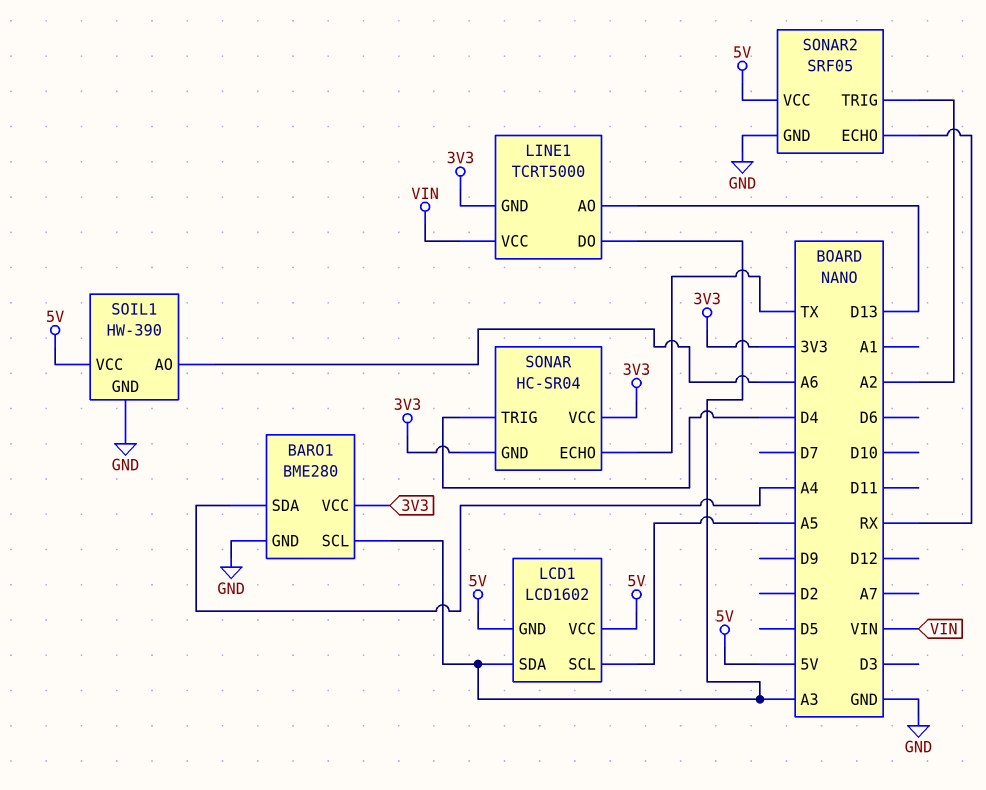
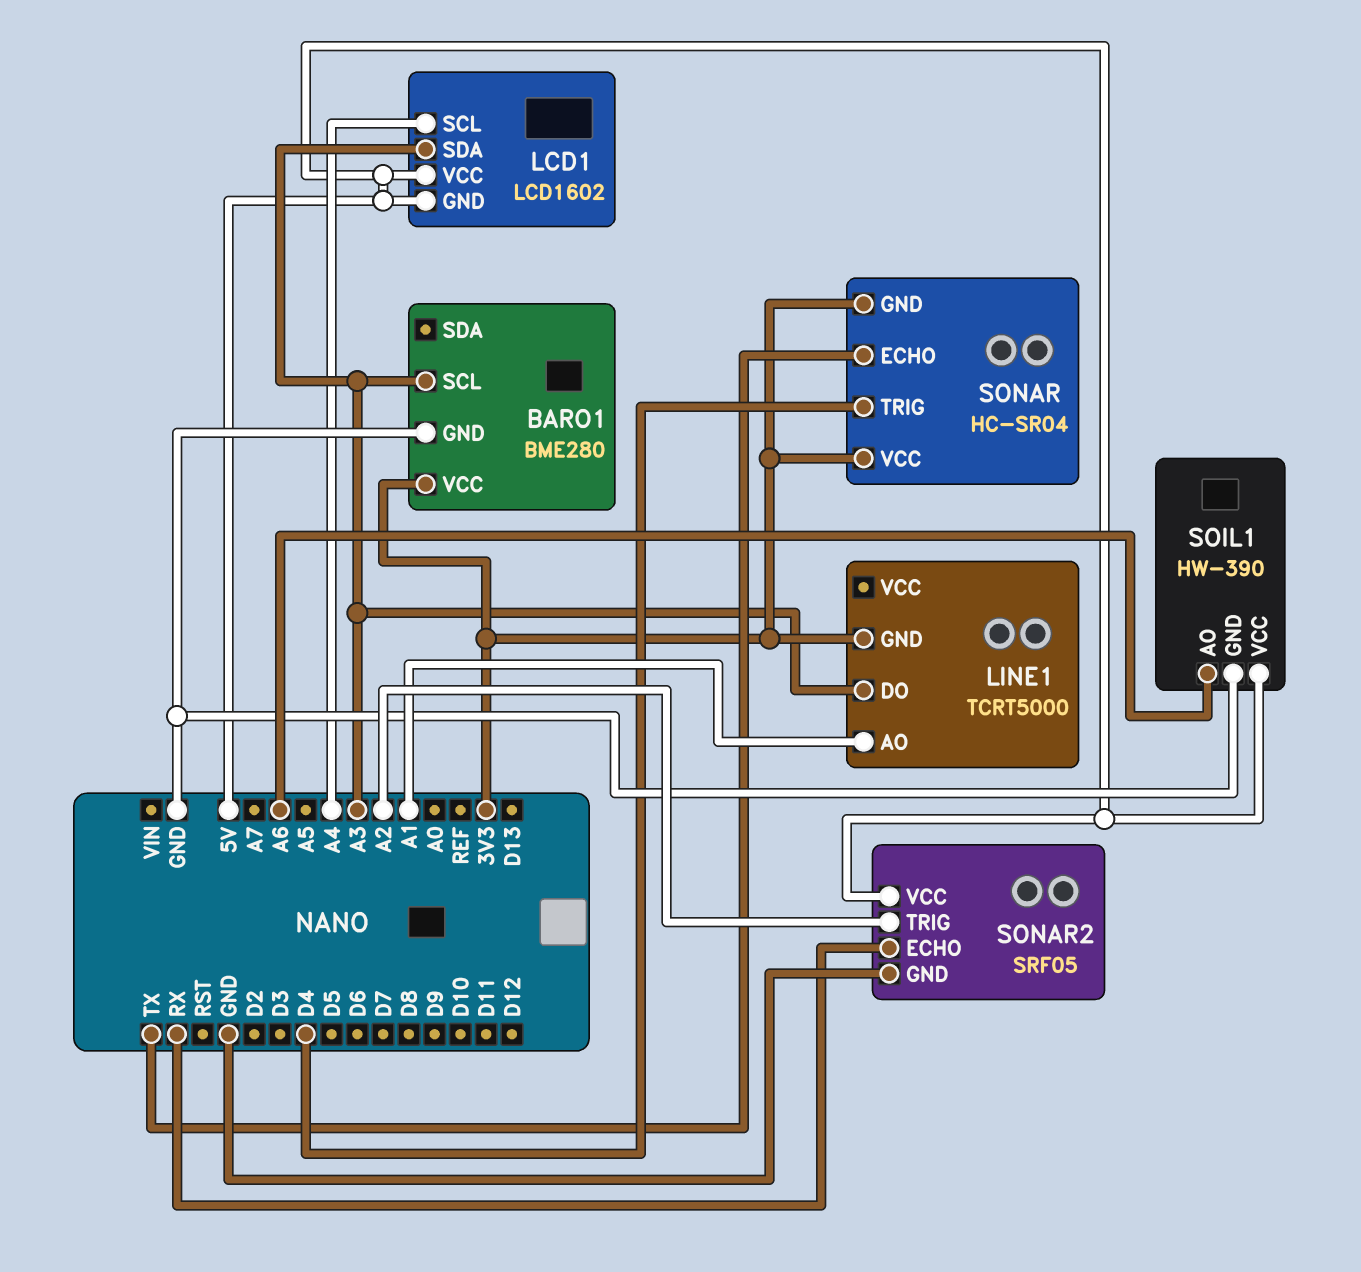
BARO1 pin SDA: A4 -> none
LCD1 pin SCL: A5 -> A4
LINE1 pin AO: D13 -> A1
LINE1 pin VCC: VIN -> none

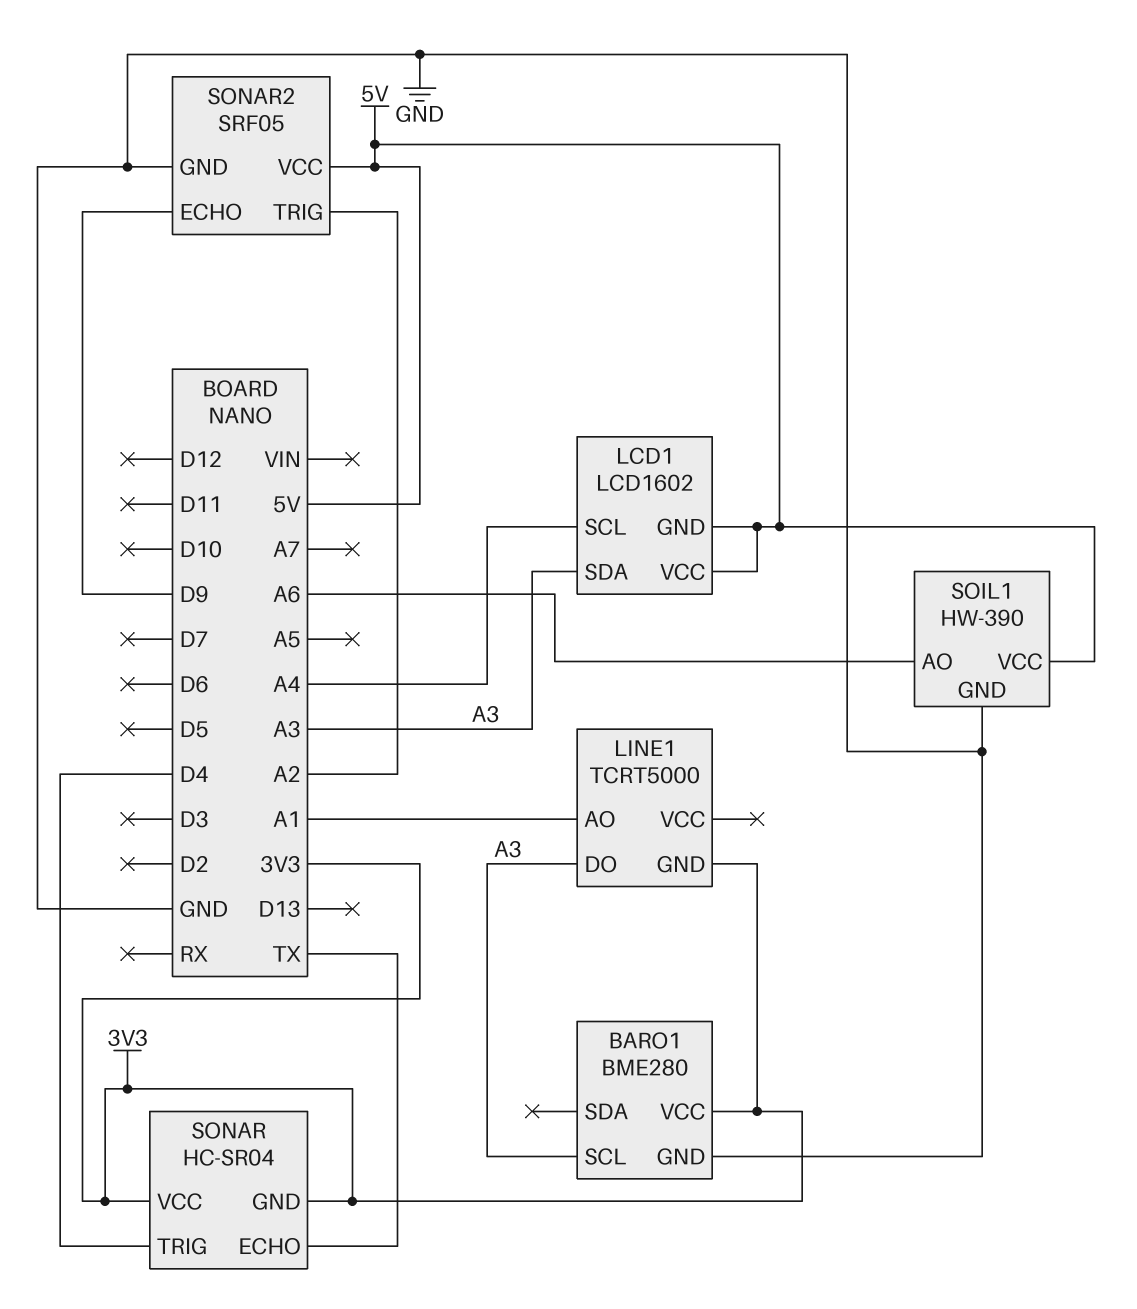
SONAR2 pin ECHO: RX -> D9

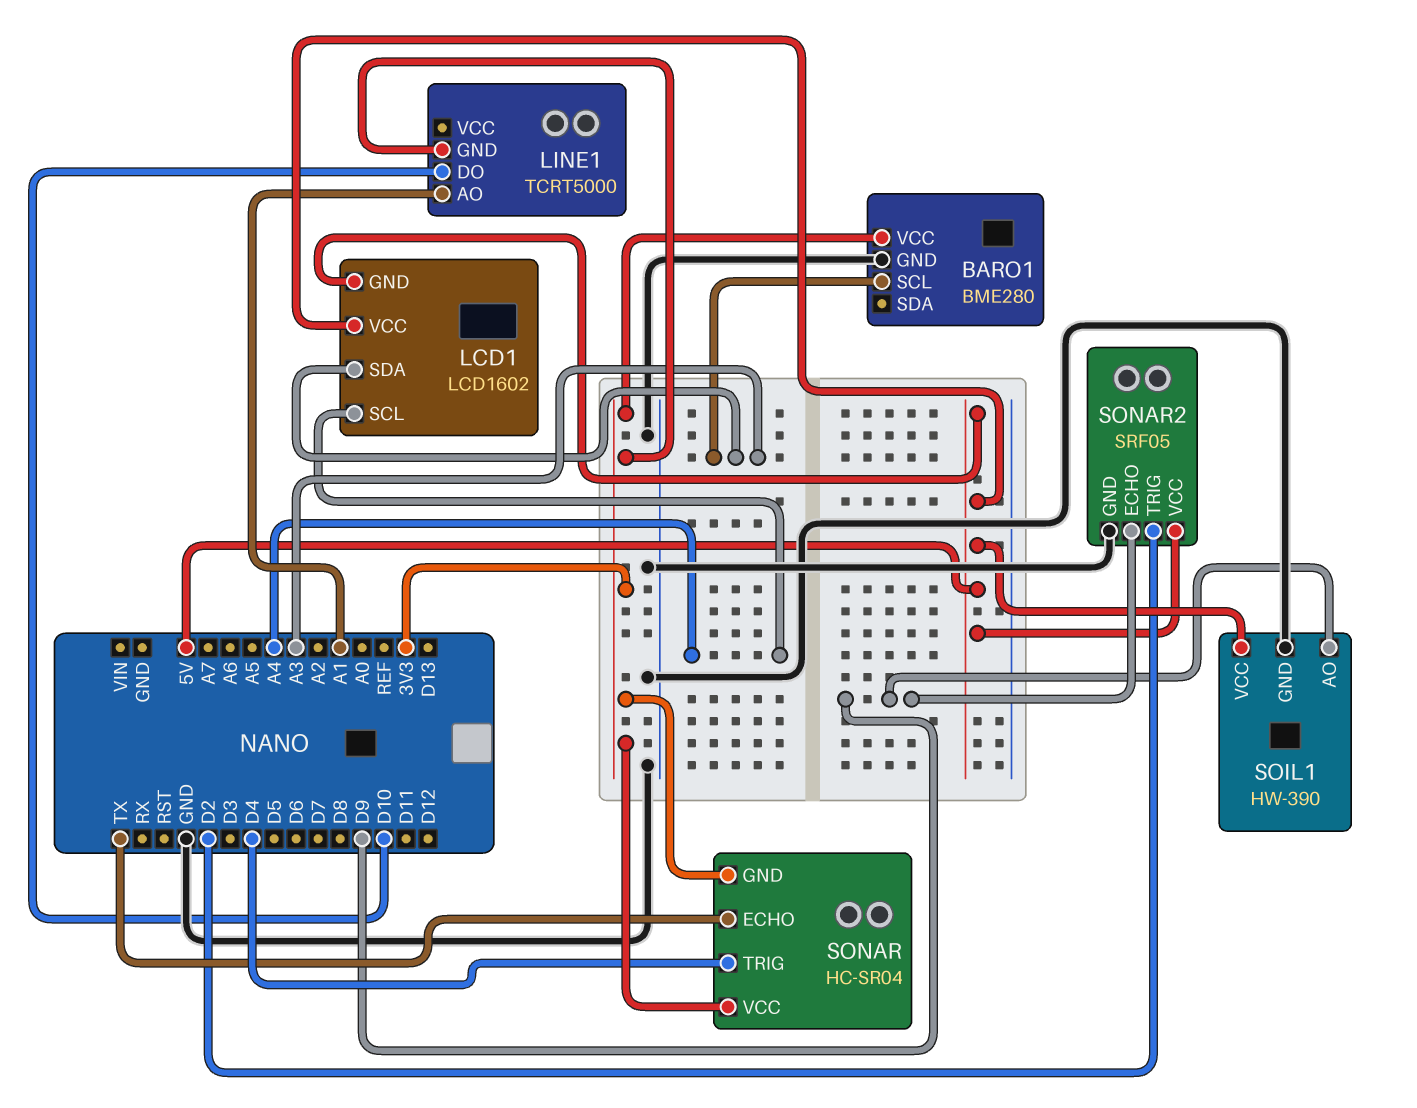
LINE1 pin DO: A3 -> D10
SOIL1 pin AO: A6 -> D9
SONAR2 pin TRIG: A2 -> D2

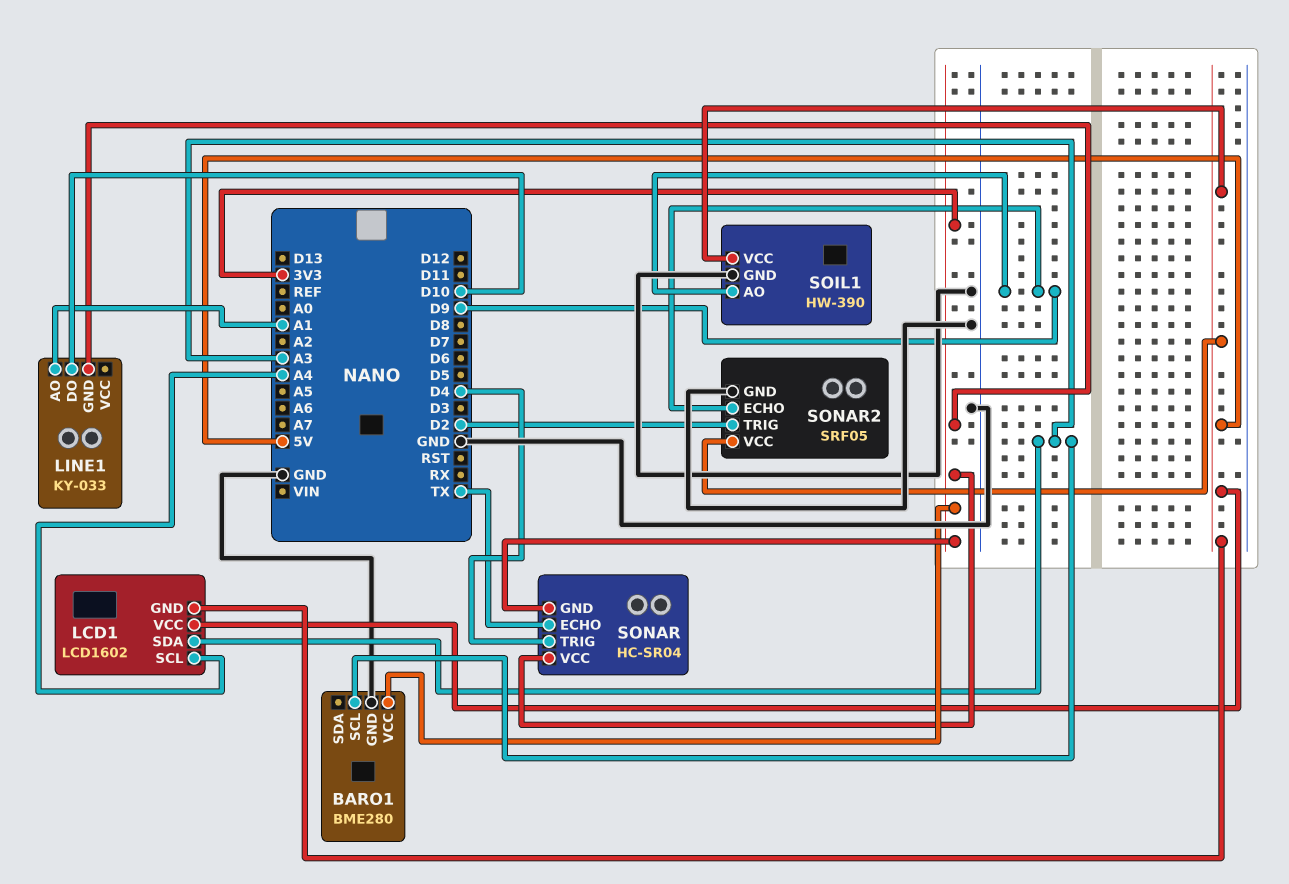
LINE1: TCRT5000 -> KY-033

